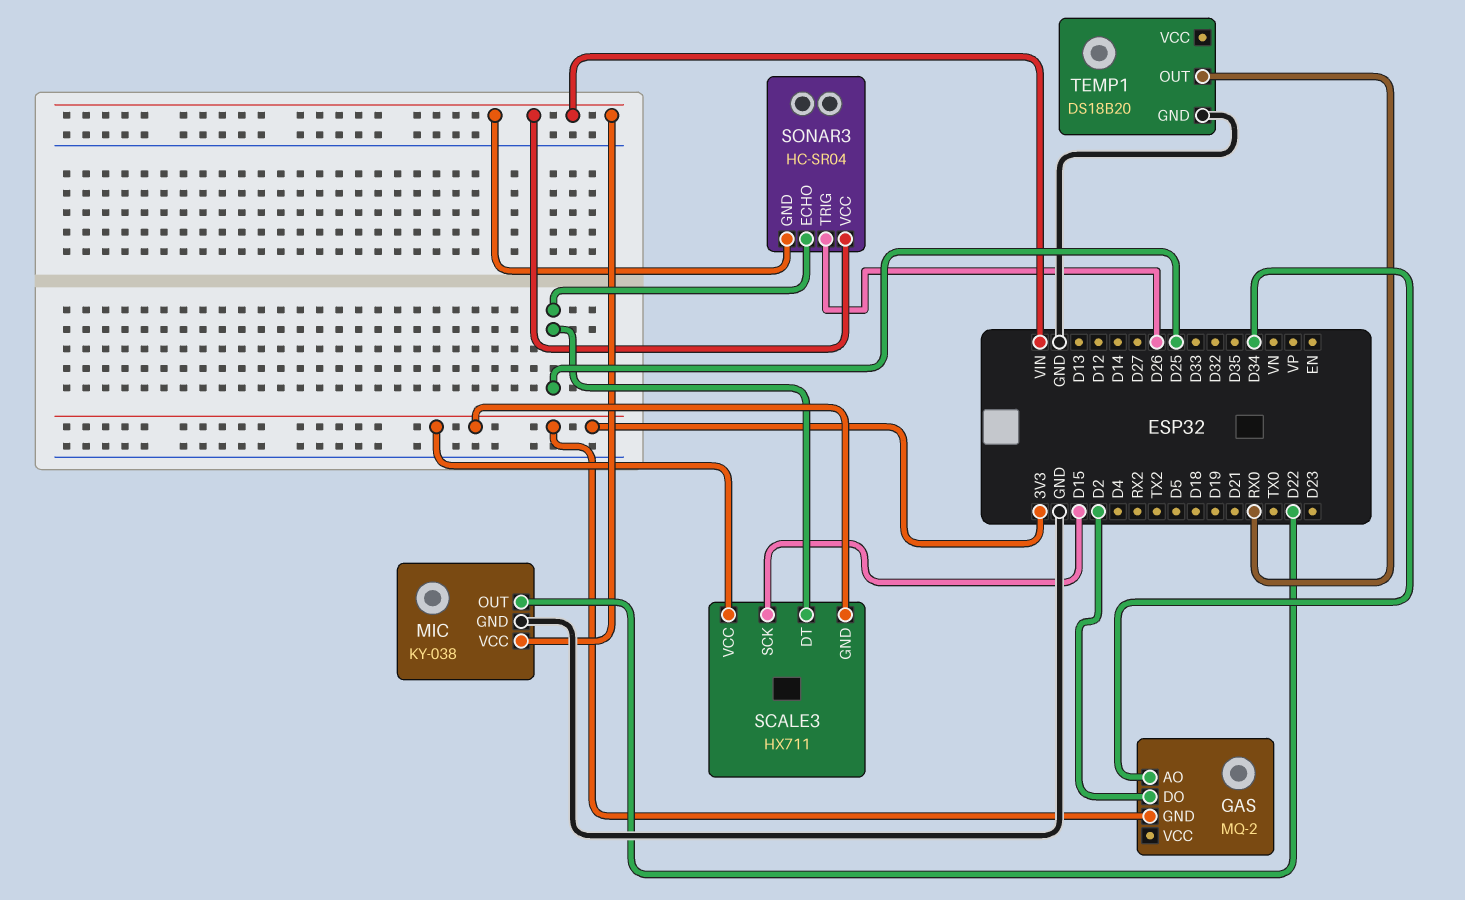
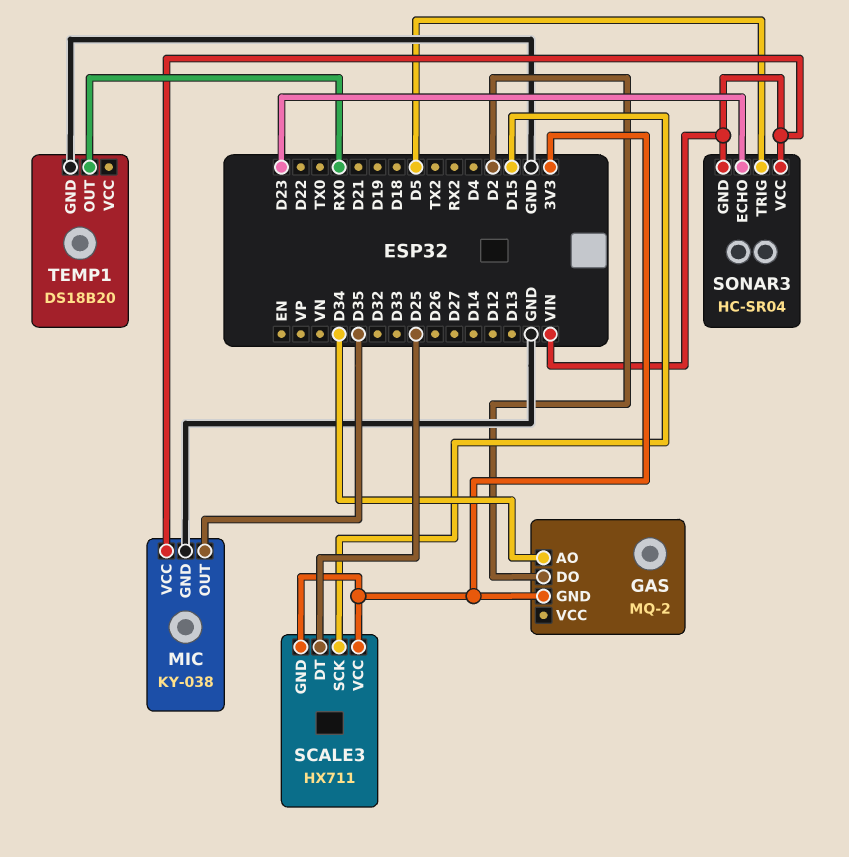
MIC pin OUT: D22 -> D35
SONAR3 pin ECHO: D25 -> D23
SONAR3 pin TRIG: D26 -> D5

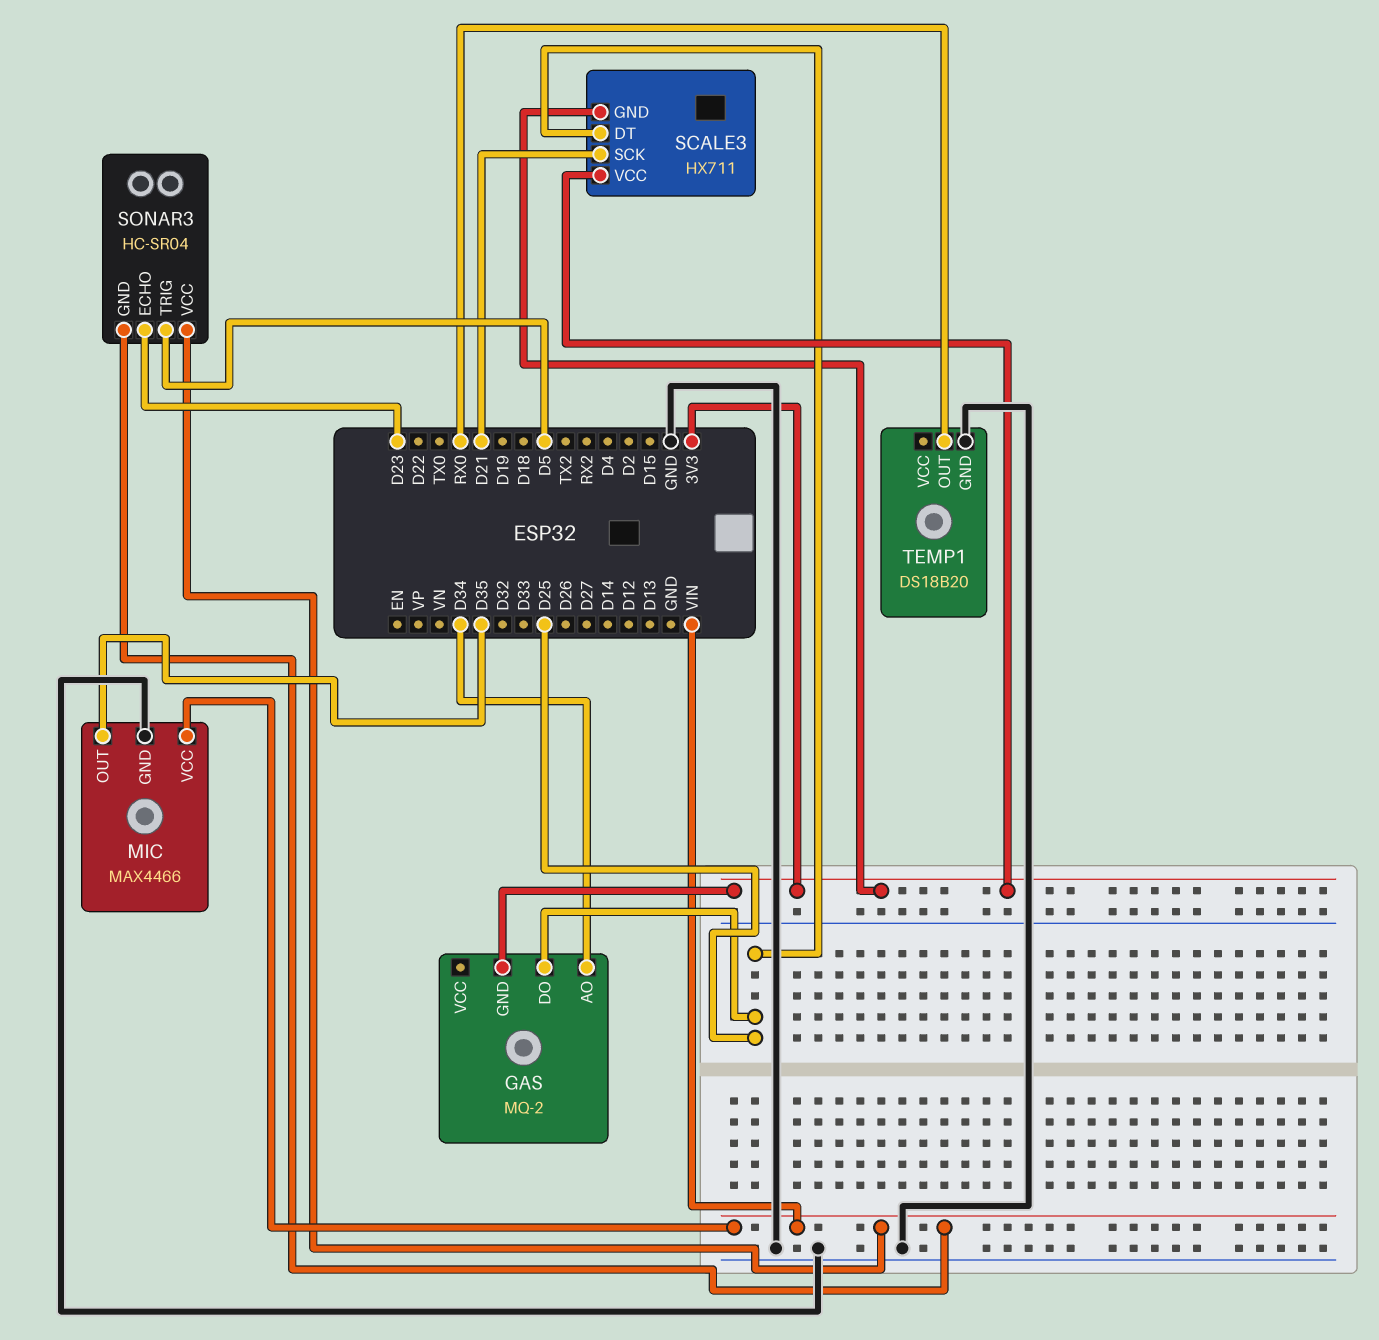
GAS pin DO: D2 -> D25
MIC: KY-038 -> MAX4466
SCALE3 pin SCK: D15 -> D21

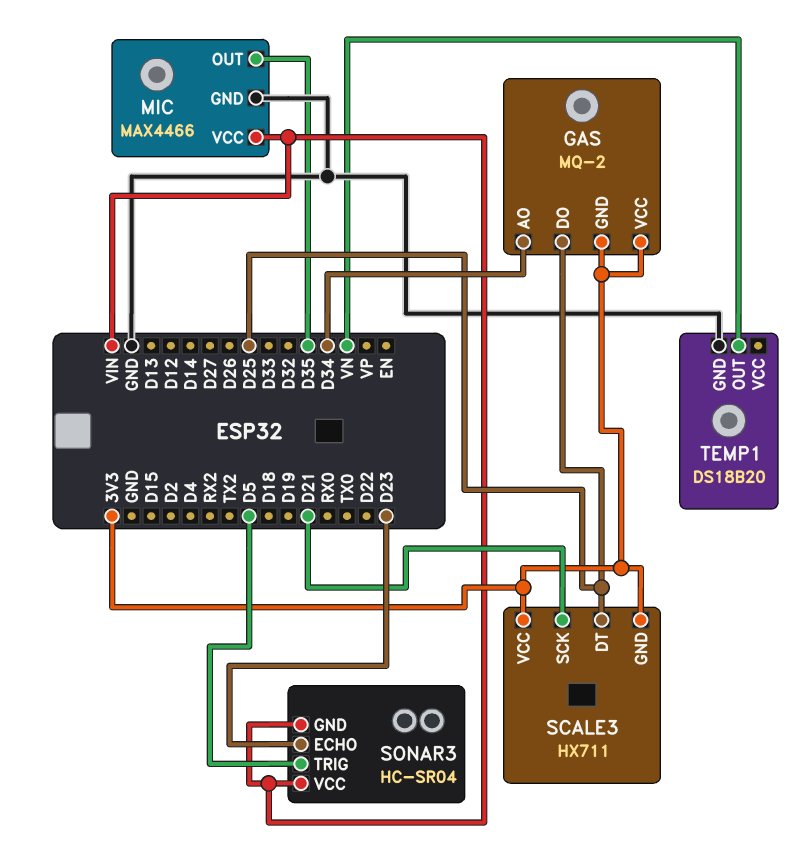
GAS pin VCC: none -> 3V3
TEMP1 pin OUT: RX0 -> VN

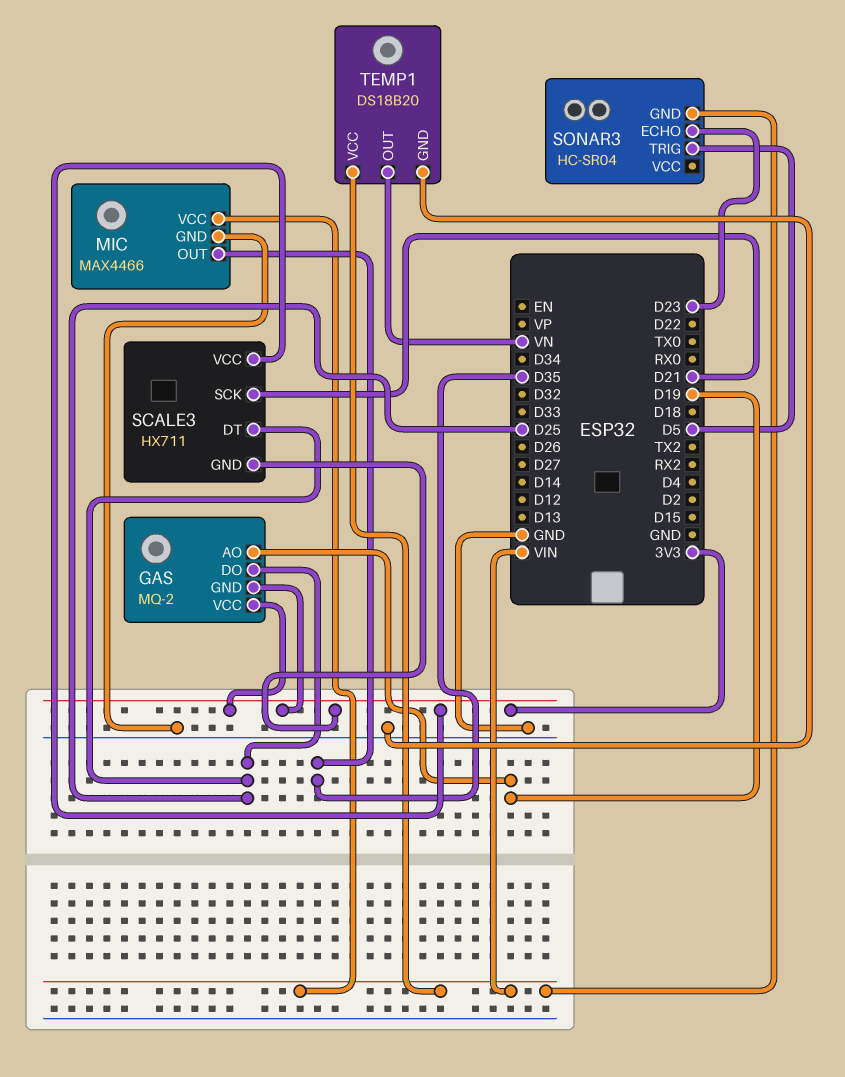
GAS pin AO: D34 -> D19
SONAR3 pin VCC: VIN -> none
TEMP1 pin VCC: none -> VIN

